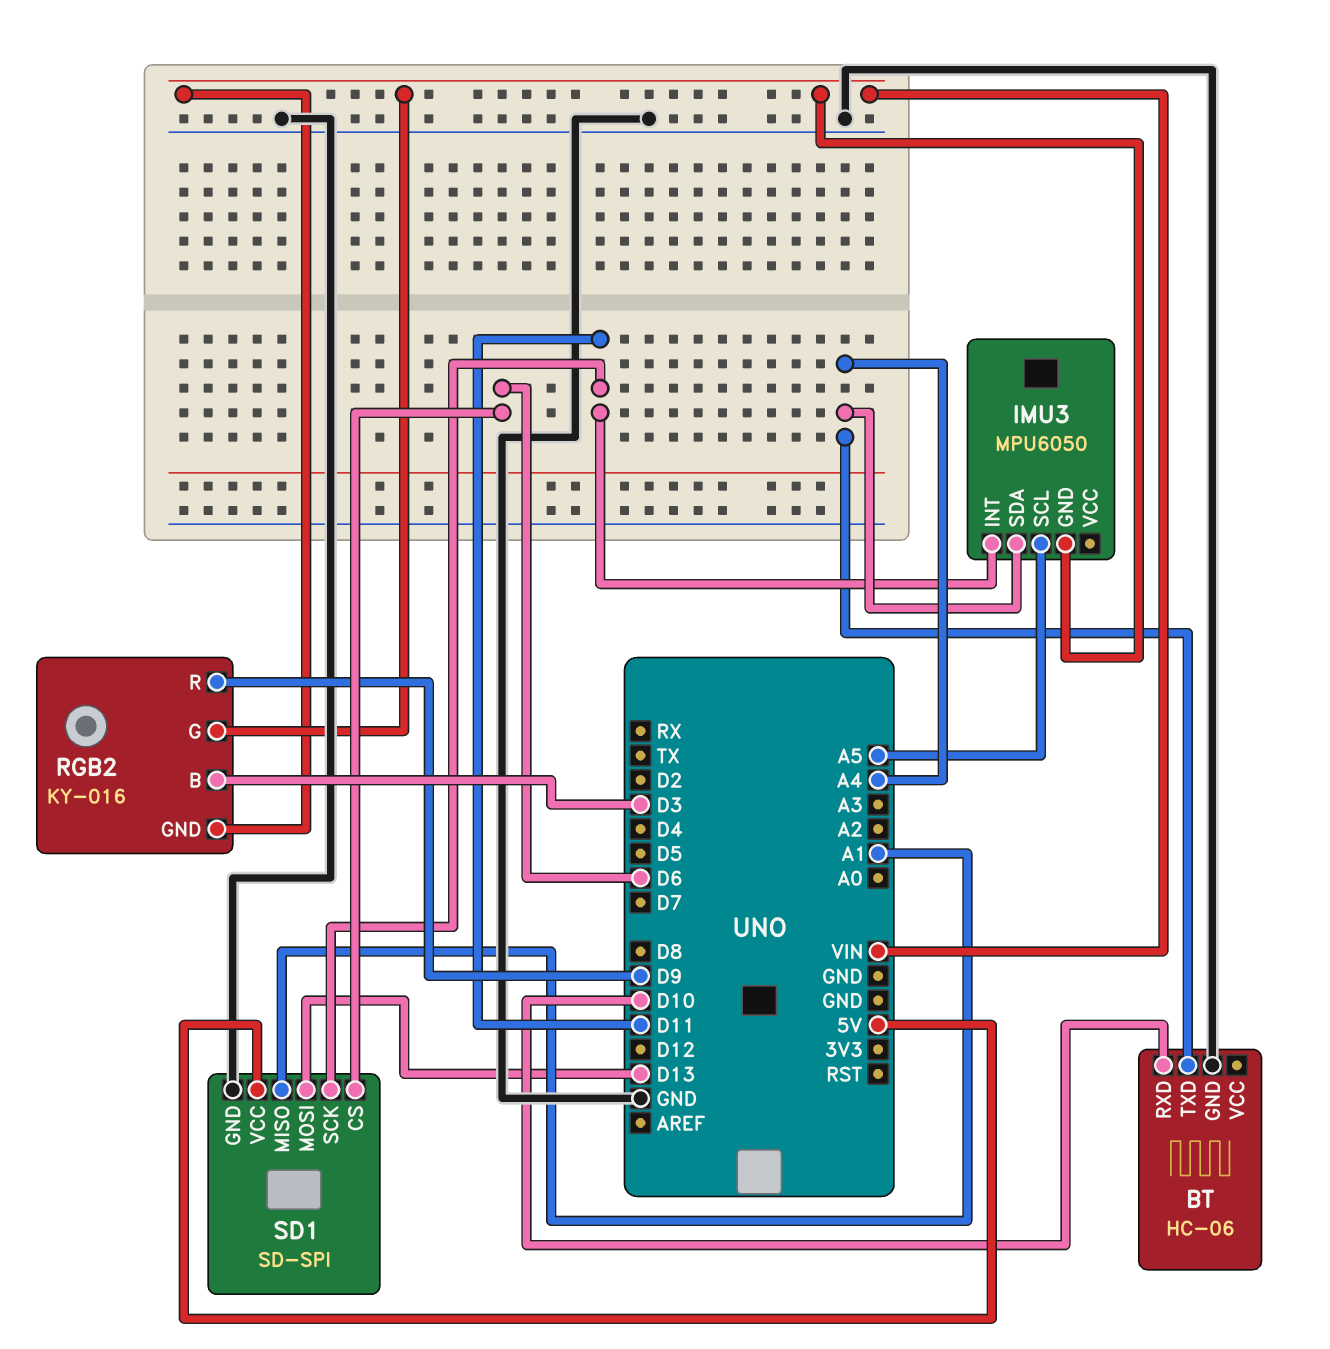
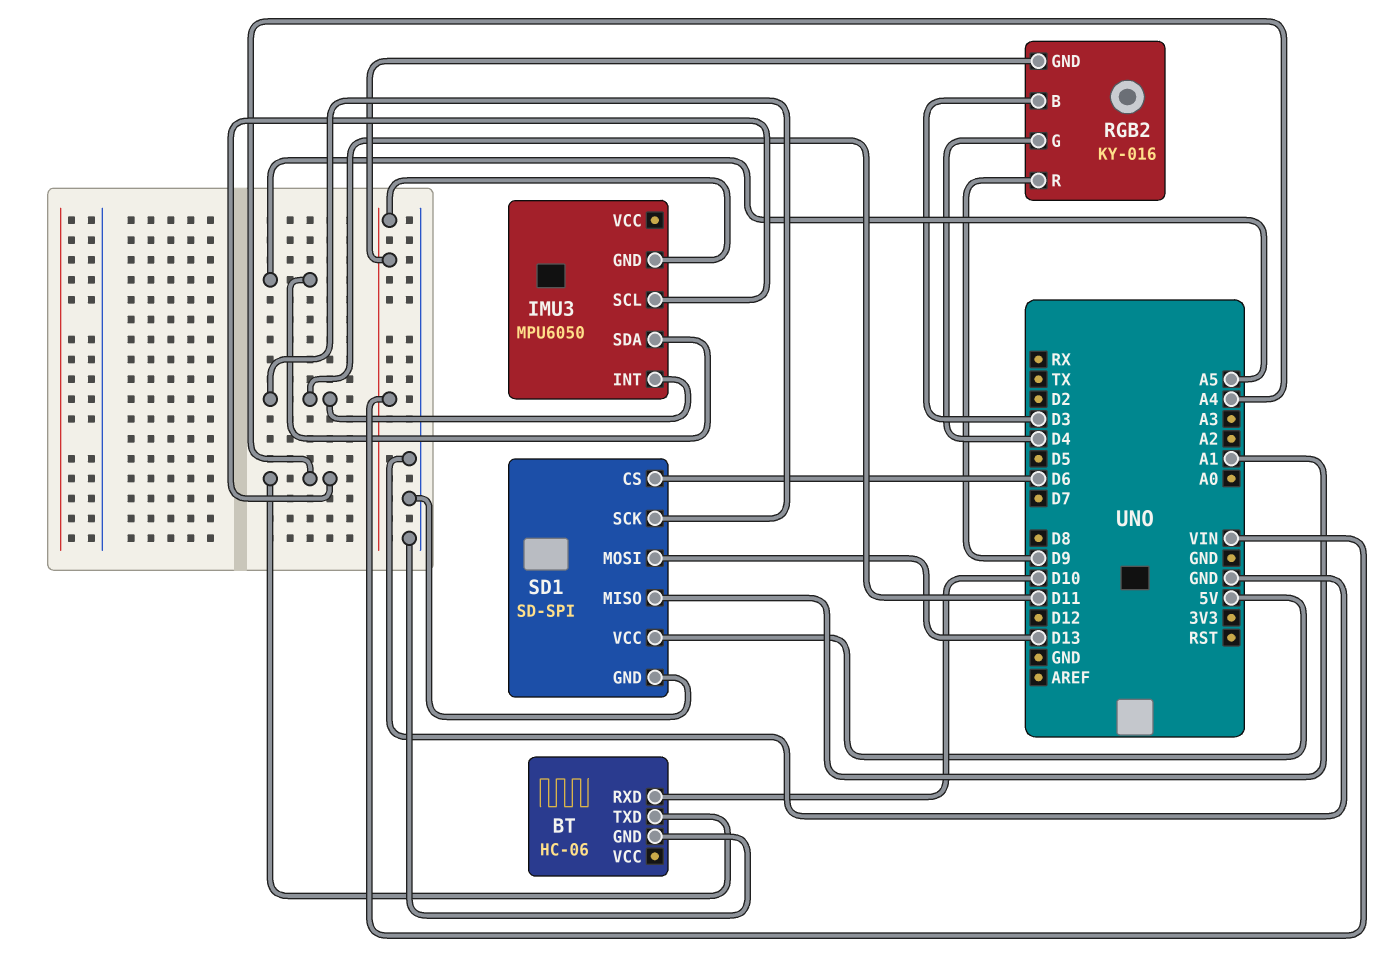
IMU3 pin SCL: A5 -> A4
IMU3 pin SDA: A4 -> A5
RGB2 pin G: VIN -> D4

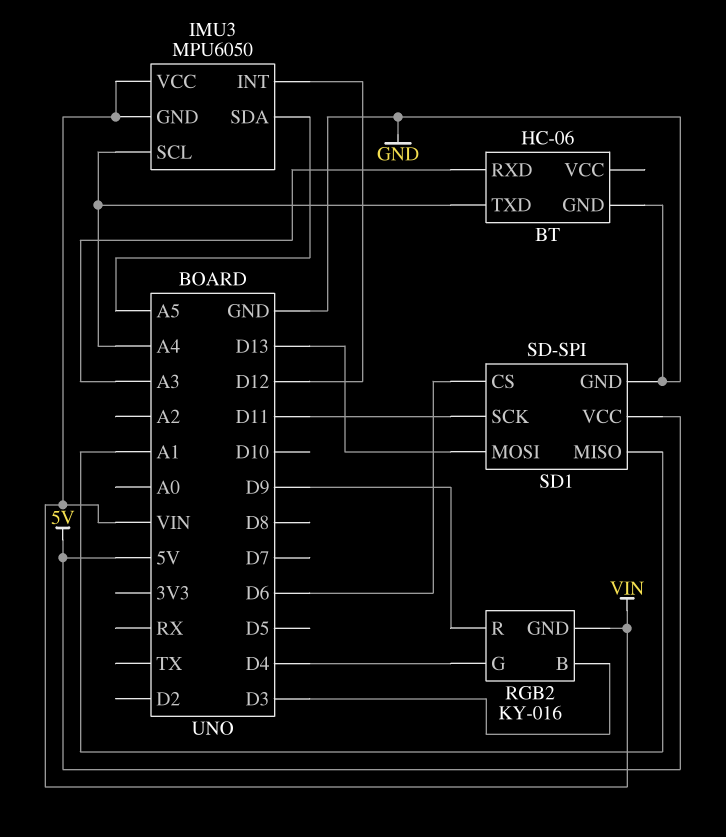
BT pin RXD: D10 -> A3
IMU3 pin INT: D11 -> D12
IMU3 pin VCC: none -> VIN

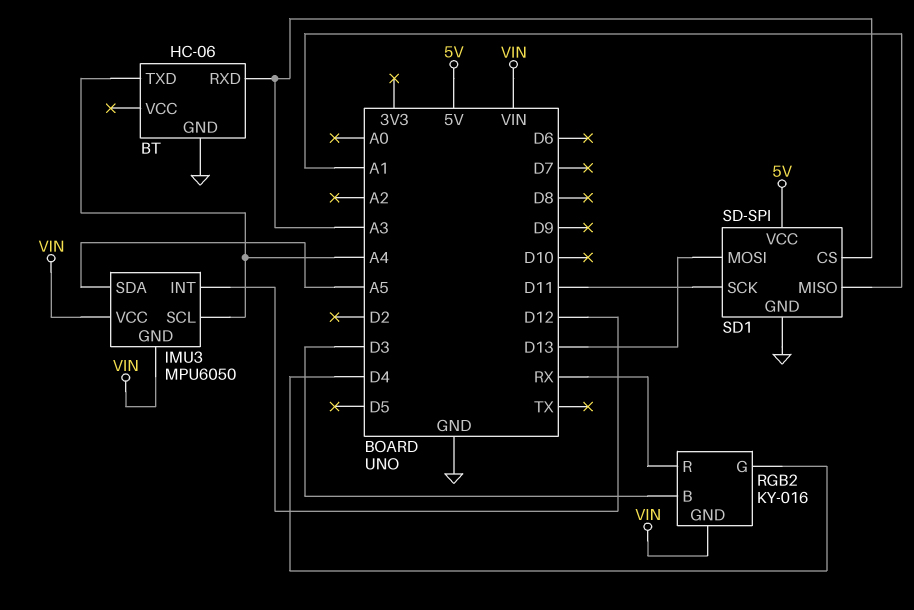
RGB2 pin R: D9 -> RX
SD1 pin CS: D6 -> A3

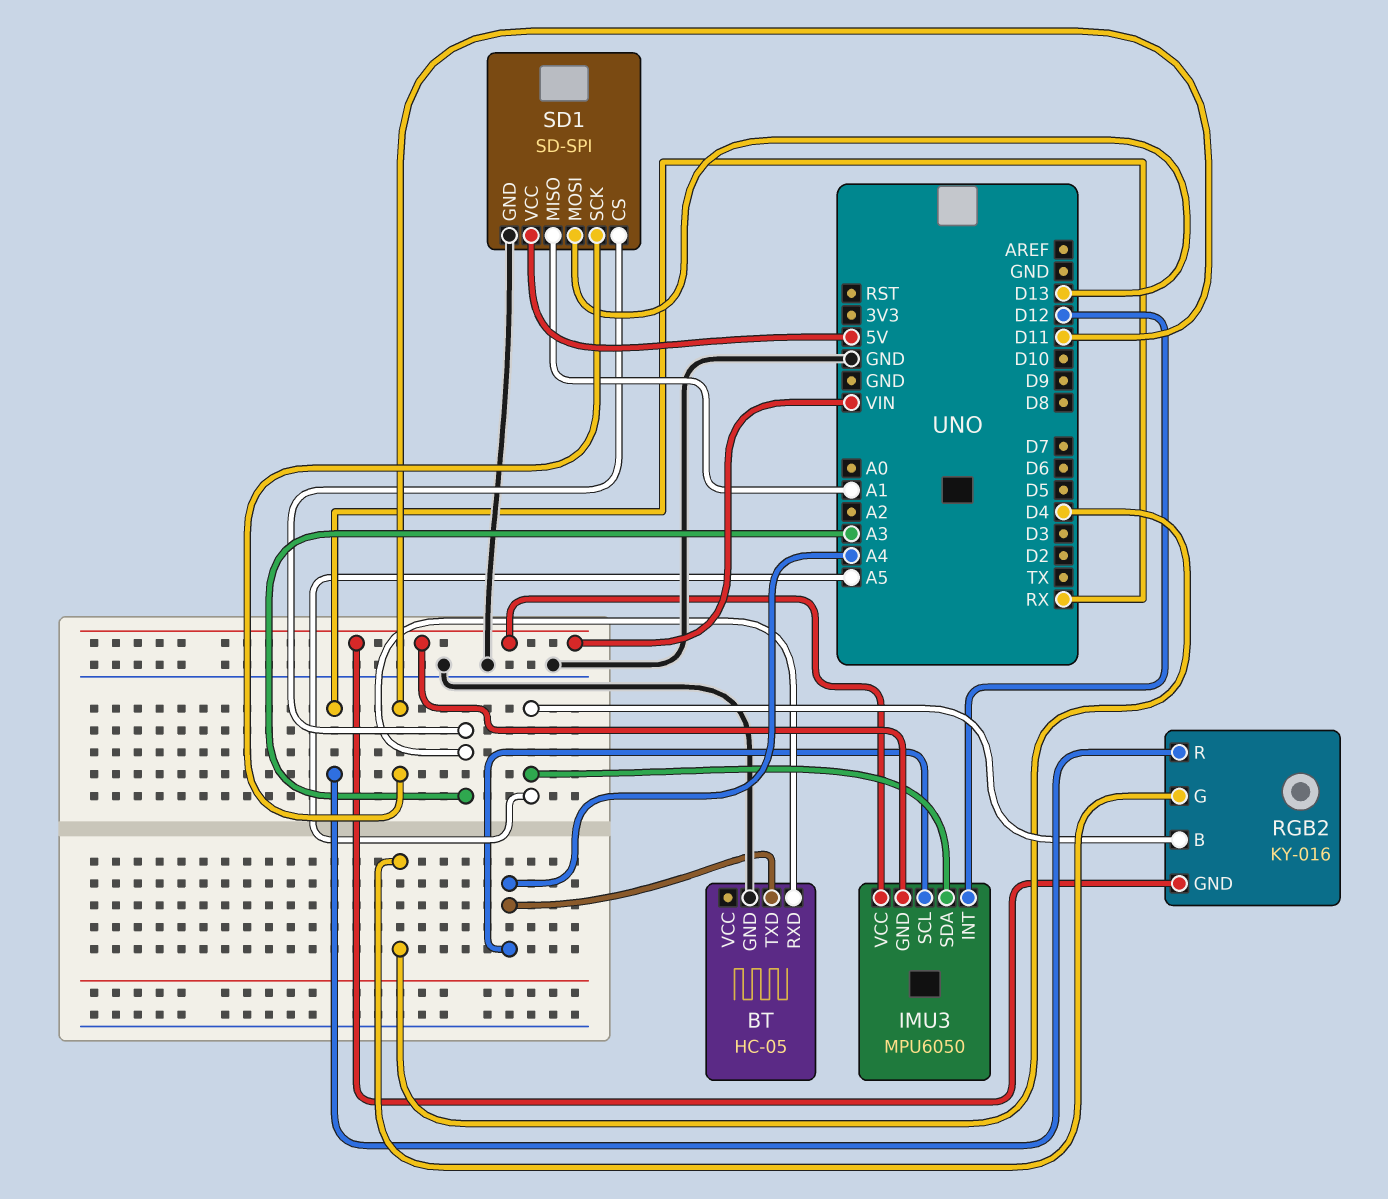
BT: HC-06 -> HC-05
RGB2 pin B: D3 -> A5

